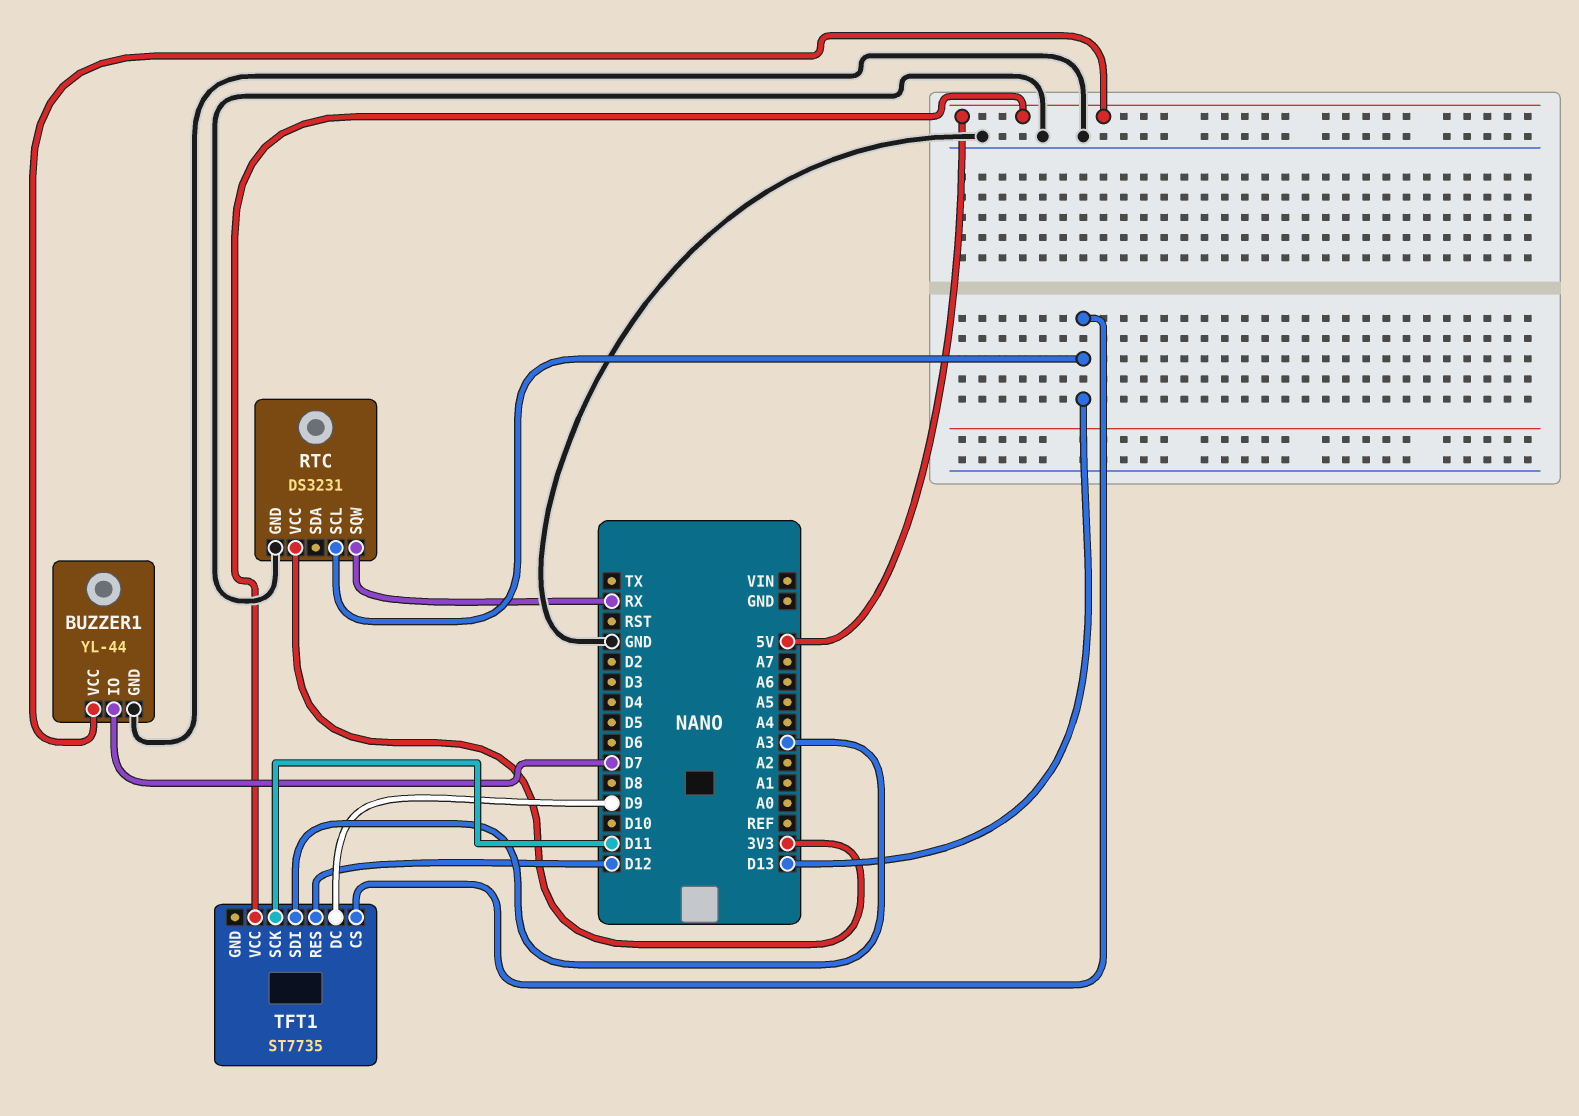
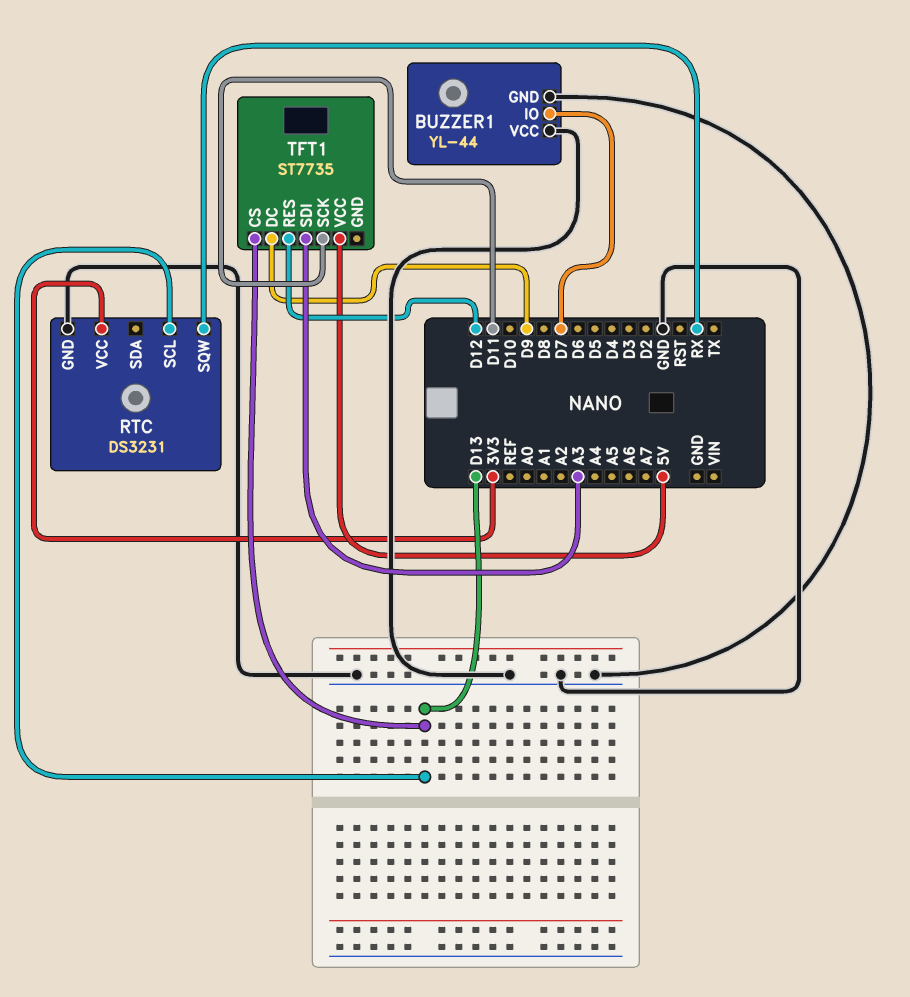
BUZZER1 pin VCC: 5V -> GND

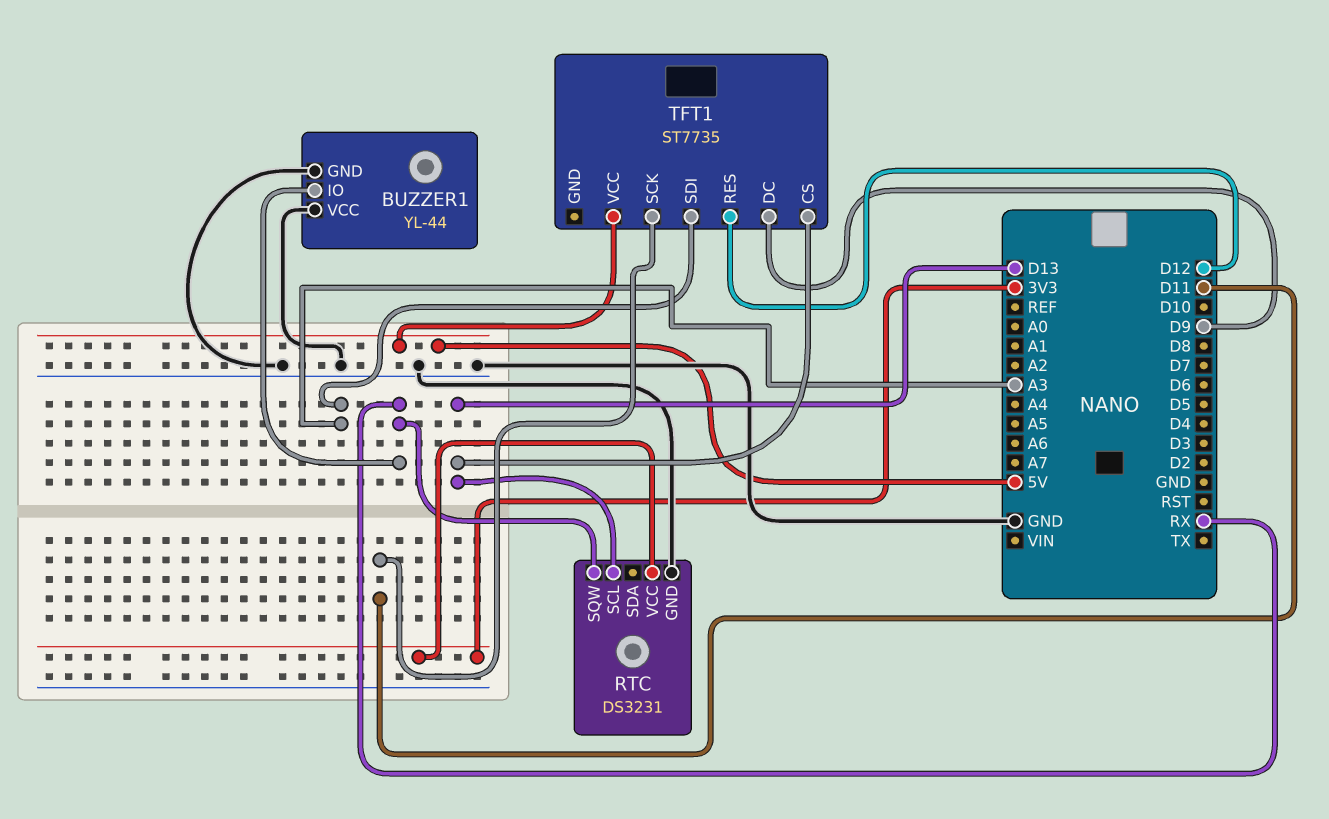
BUZZER1 pin IO: D7 -> RX

